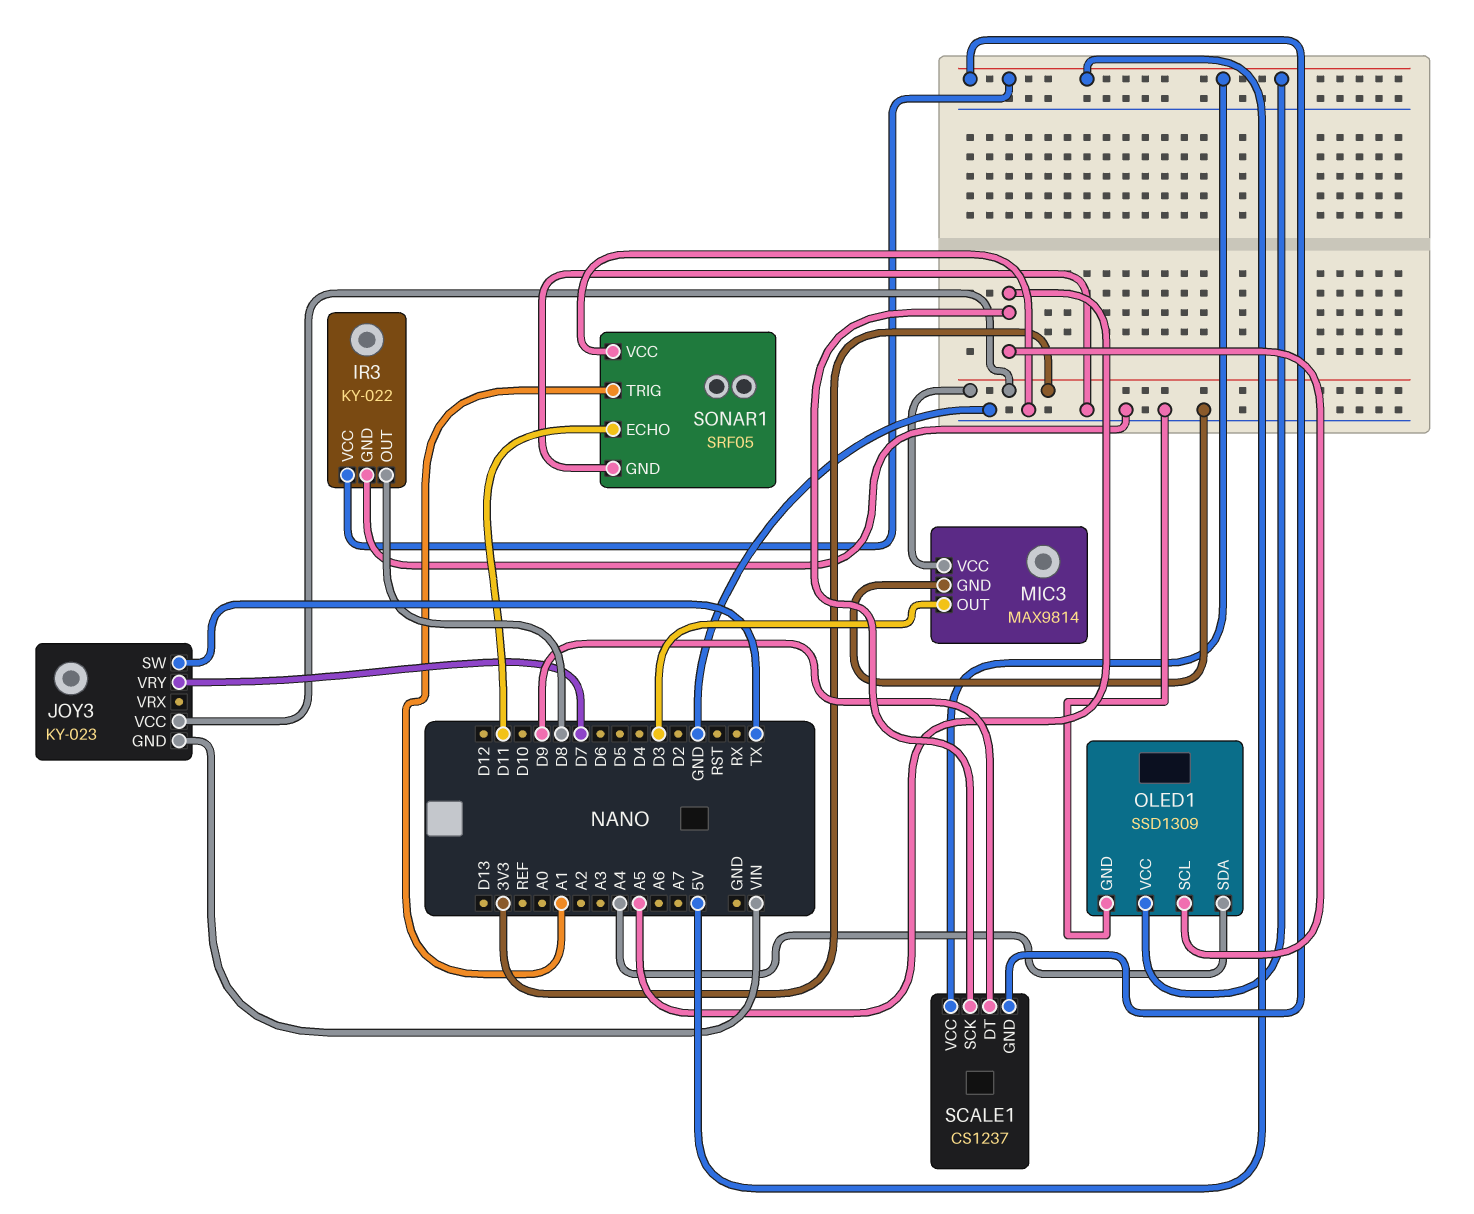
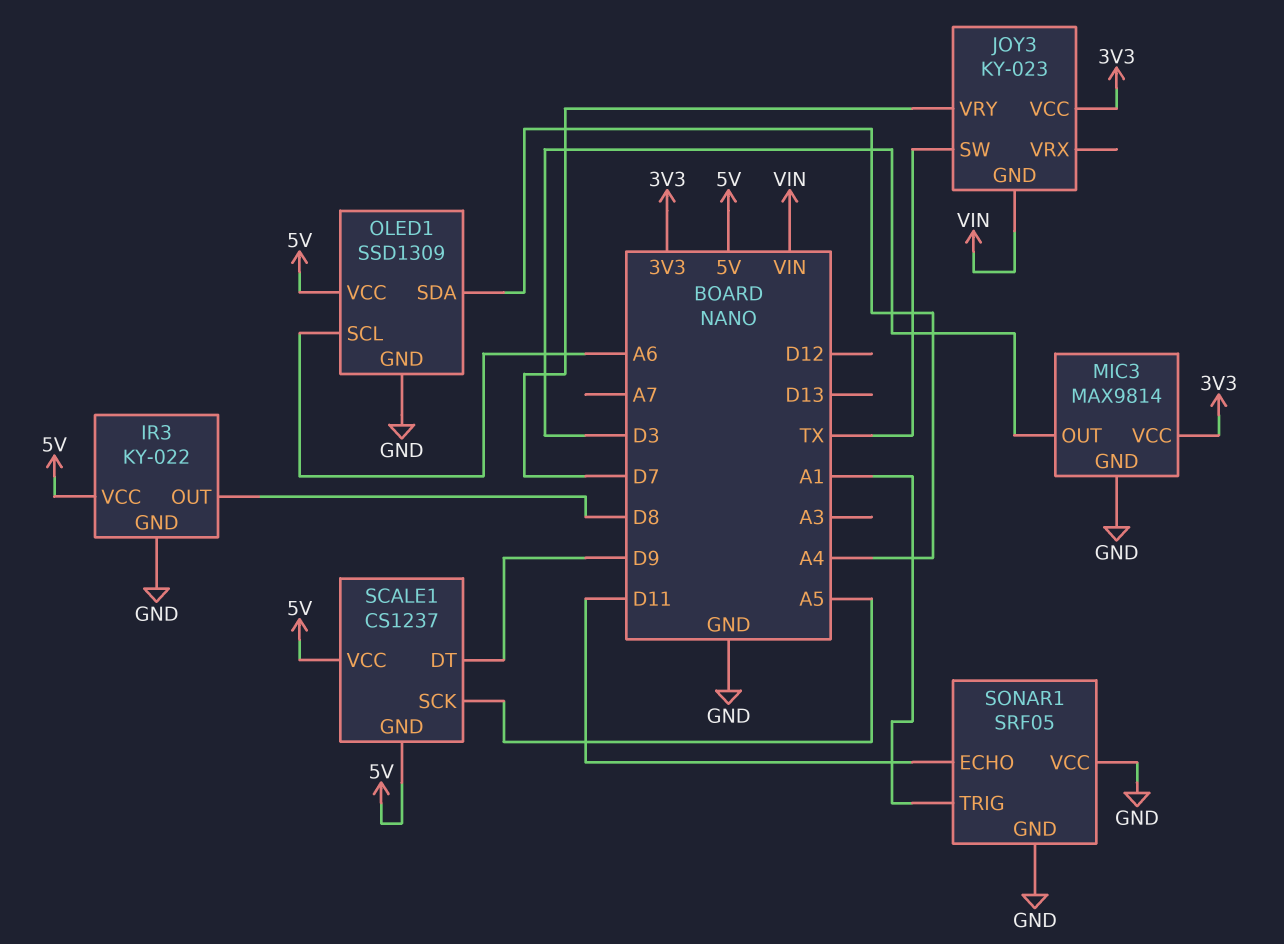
OLED1 pin SCL: A5 -> A6

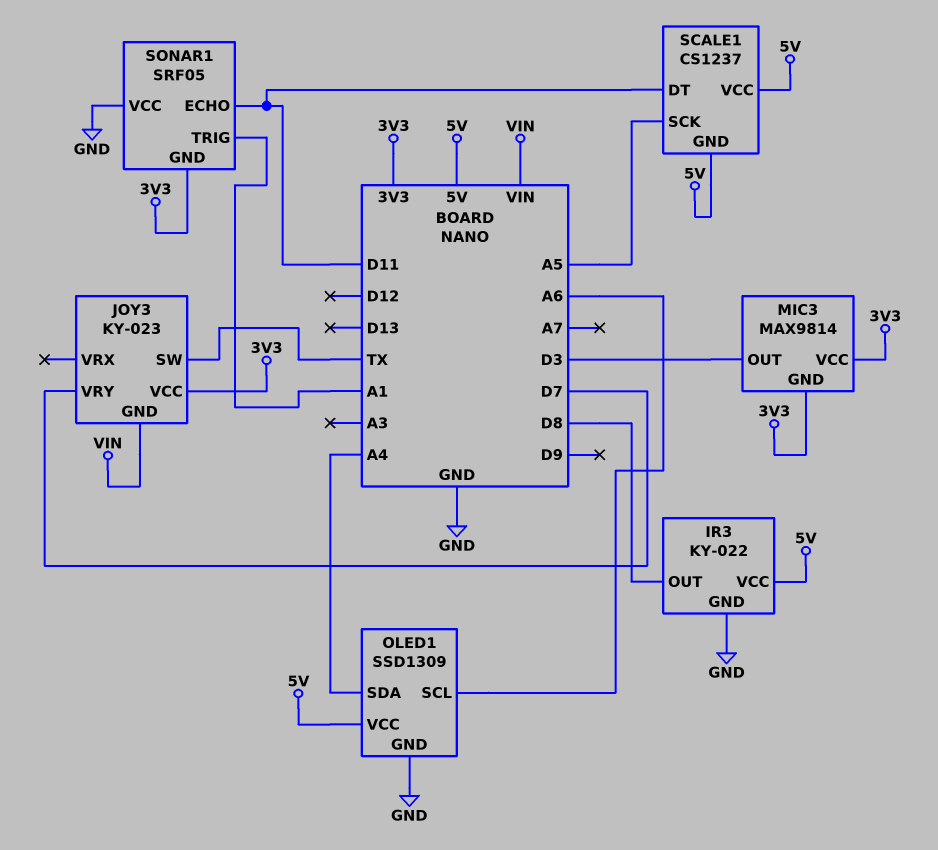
MIC3 pin GND: GND -> 3V3
SCALE1 pin DT: D9 -> D11
SONAR1 pin GND: GND -> 3V3

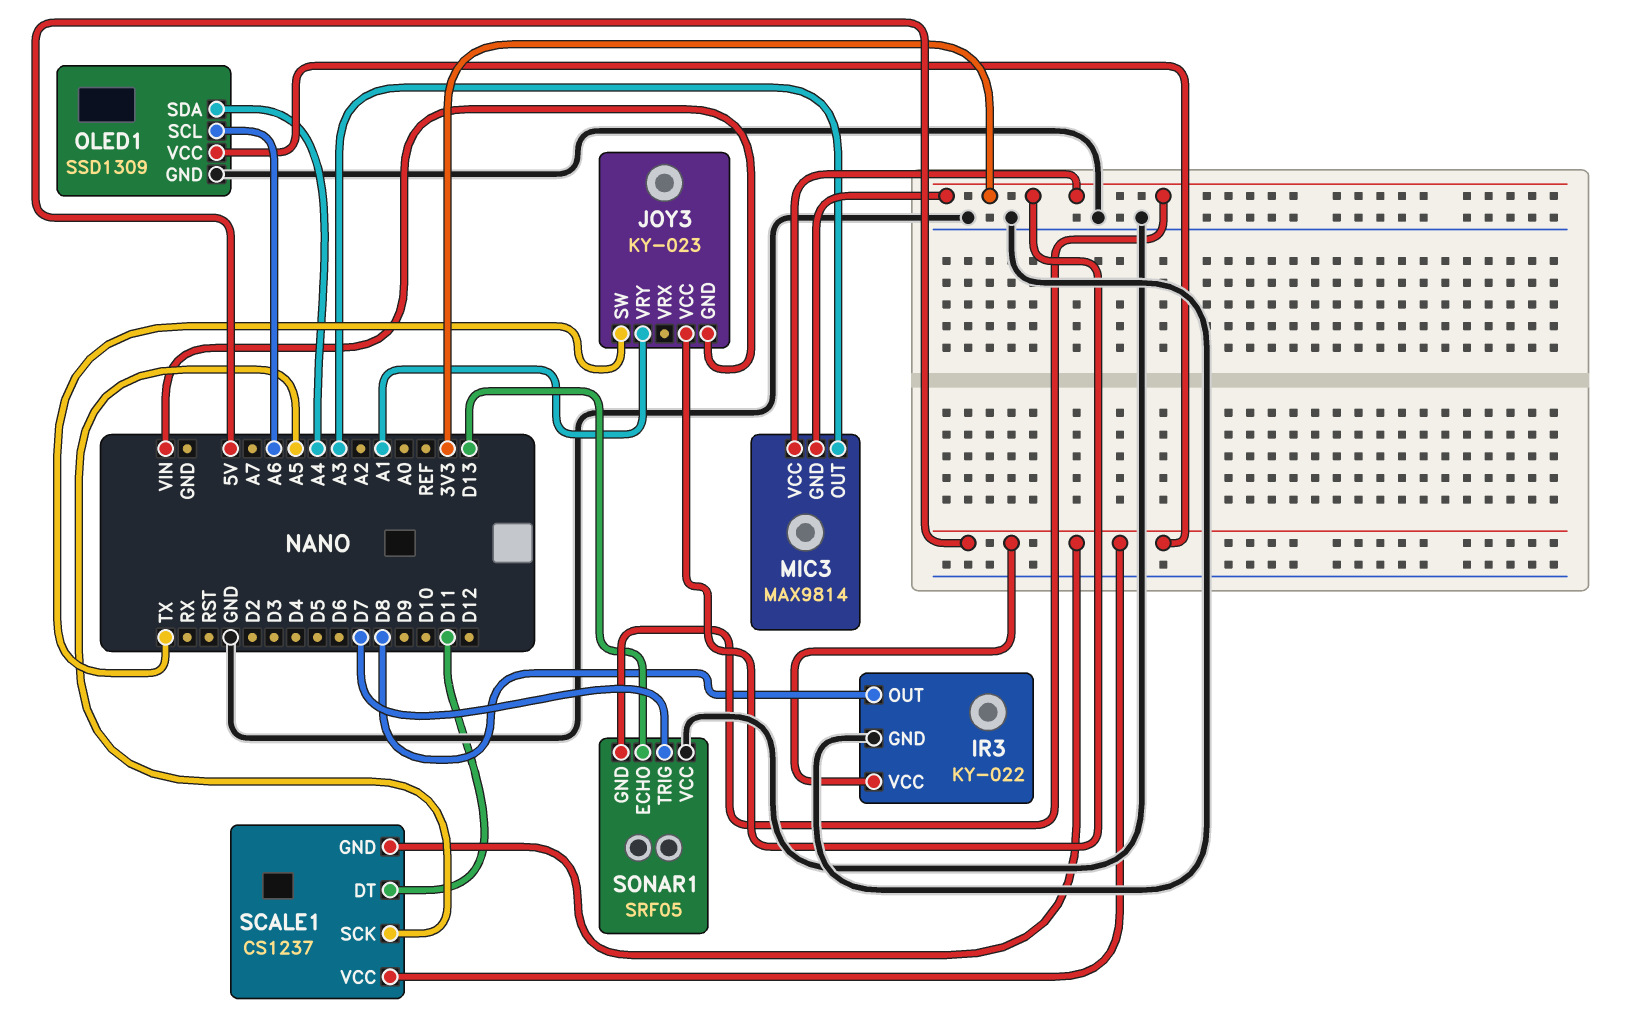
JOY3 pin VRY: D7 -> A1
MIC3 pin OUT: D3 -> A3
SONAR1 pin ECHO: D11 -> D13
SONAR1 pin TRIG: A1 -> D7

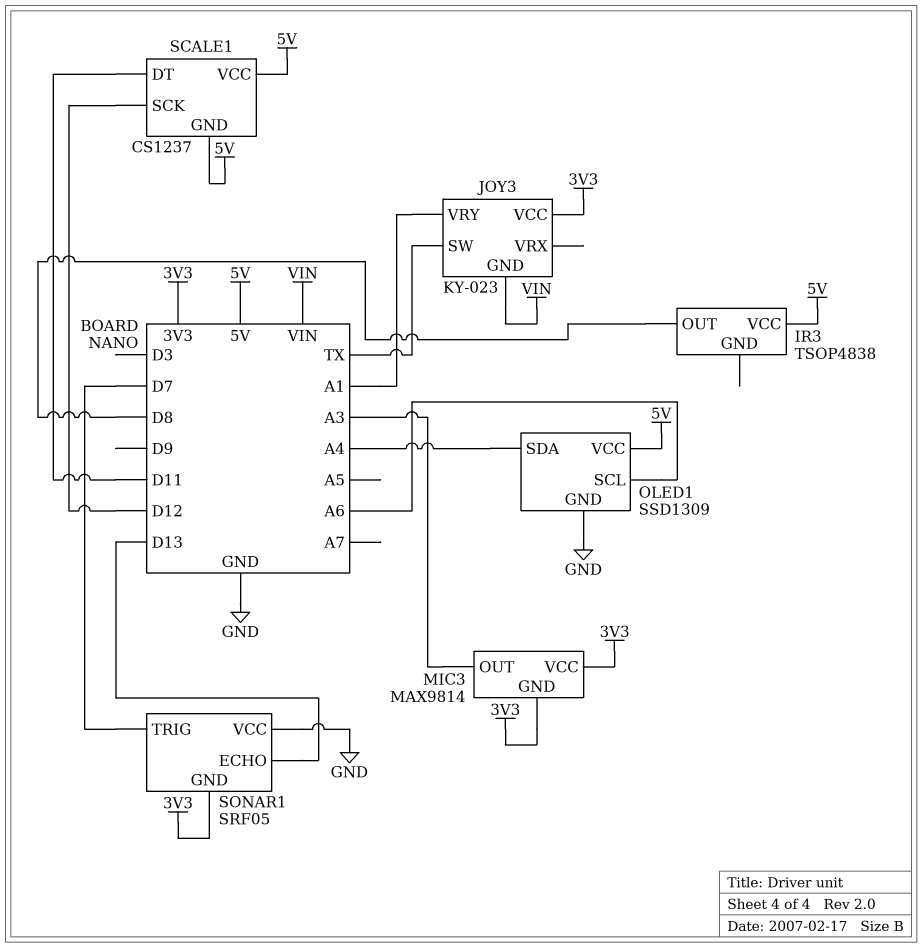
IR3: KY-022 -> TSOP4838
IR3 pin GND: GND -> none
SCALE1 pin SCK: A5 -> D12

